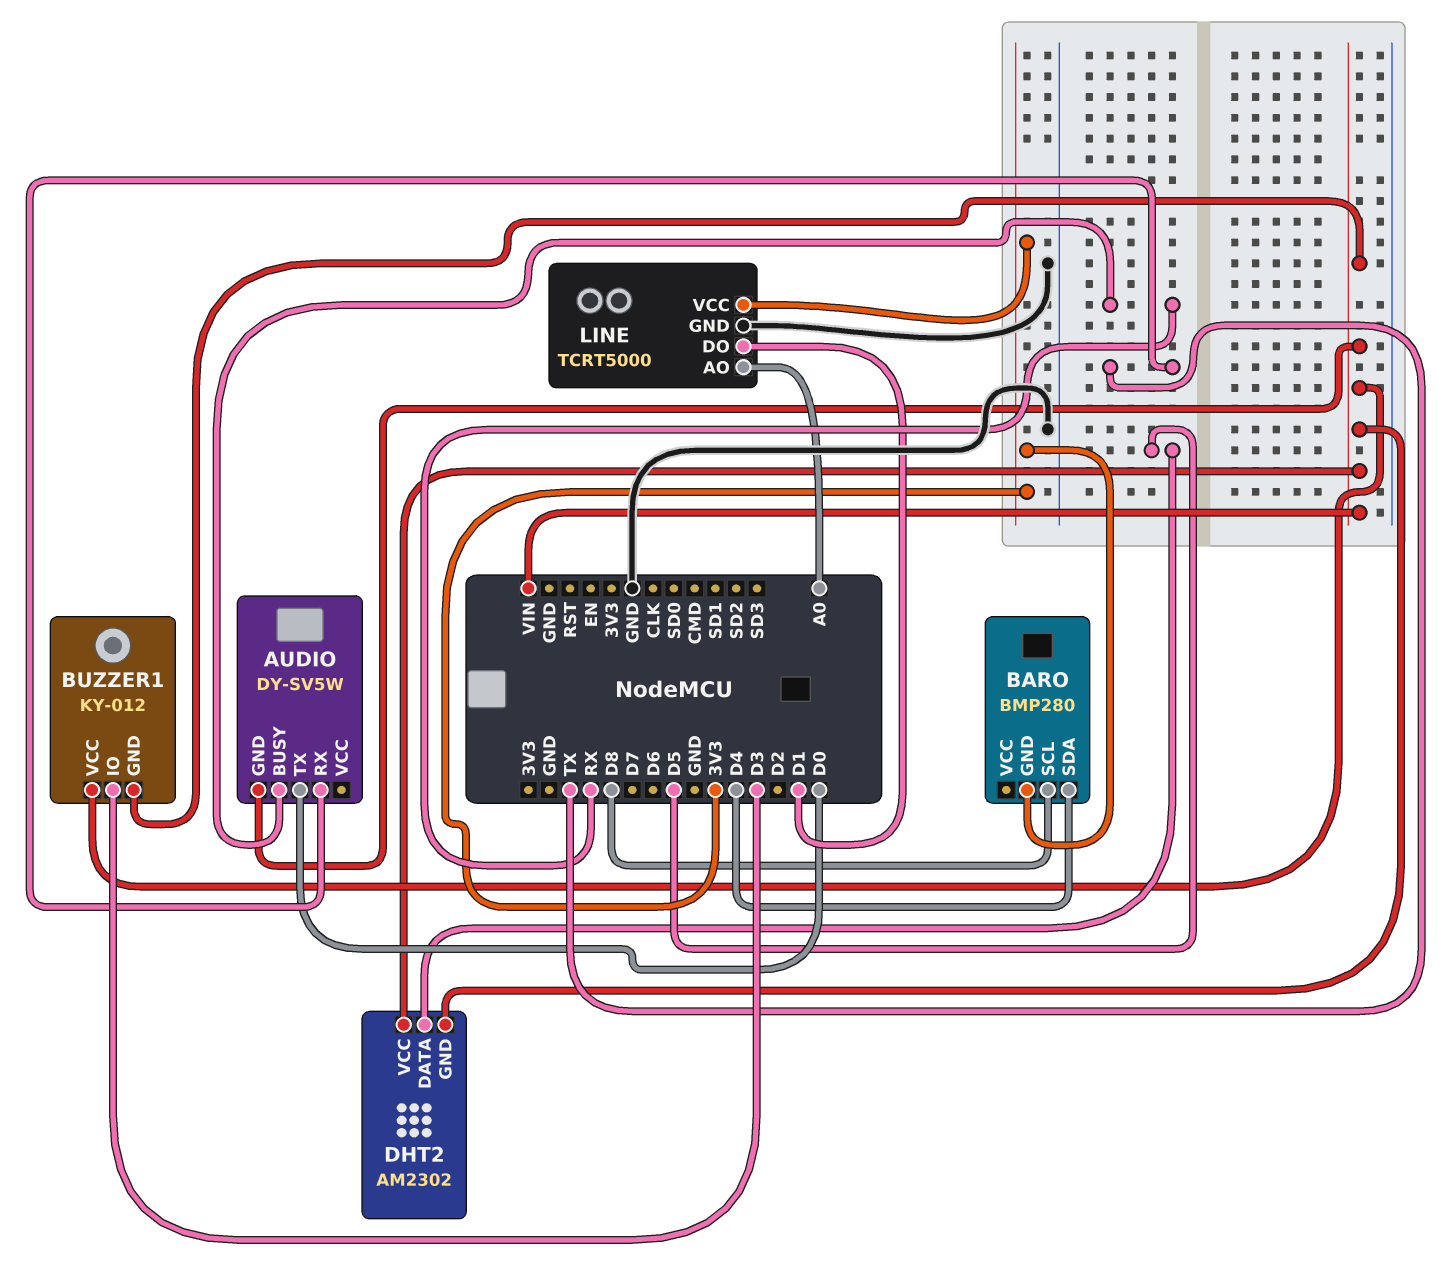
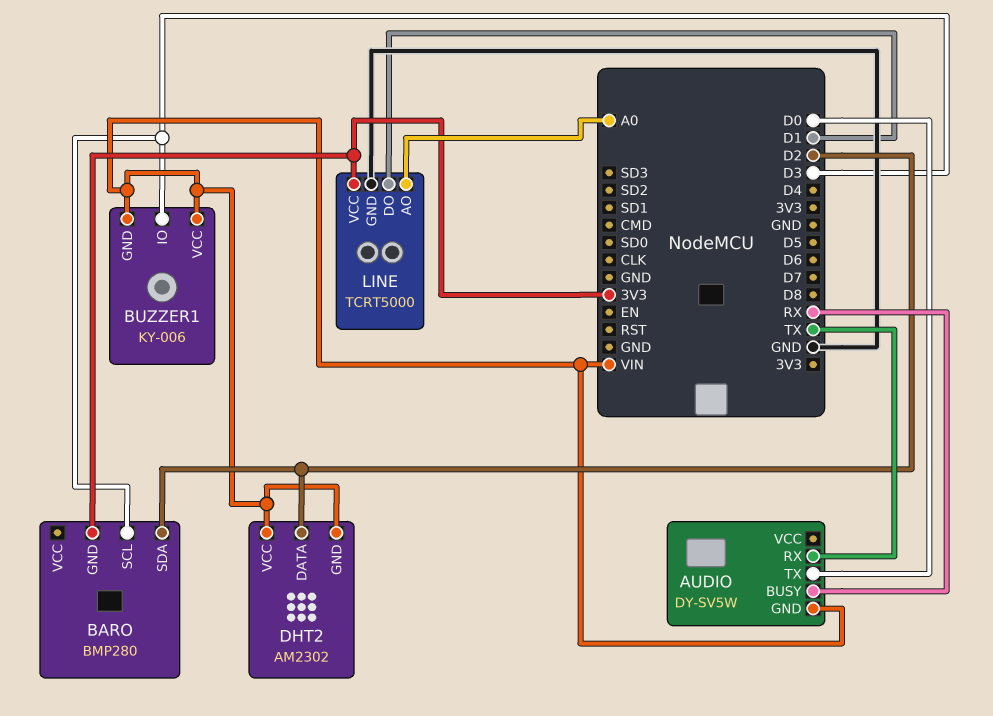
BARO pin SCL: D8 -> D3
BARO pin SDA: D4 -> D2
BUZZER1: KY-012 -> KY-006
DHT2 pin DATA: D5 -> D2

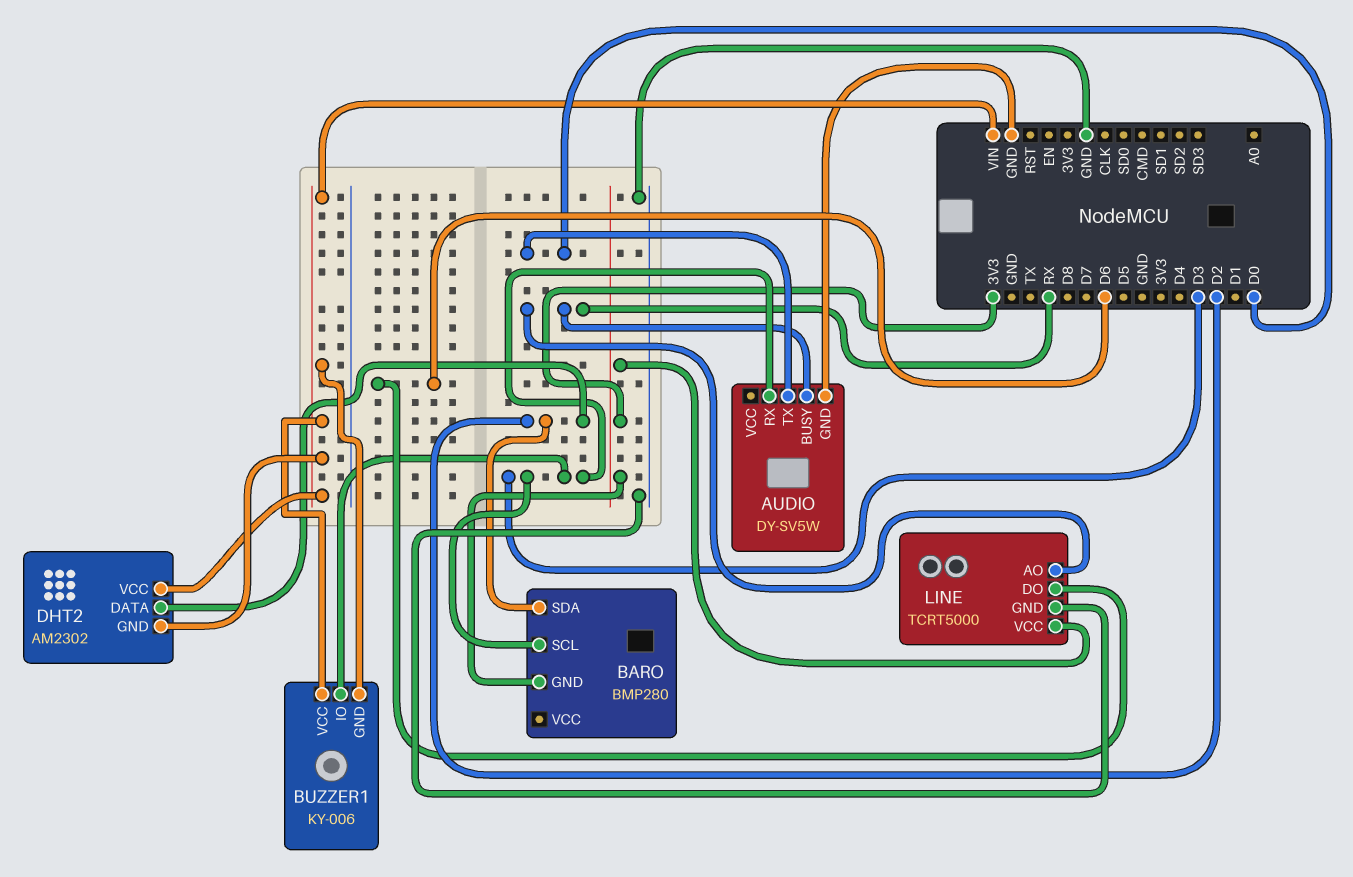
AUDIO pin GND: VIN -> GND
AUDIO pin RX: TX -> D3
LINE pin AO: A0 -> RX
LINE pin DO: D1 -> D6

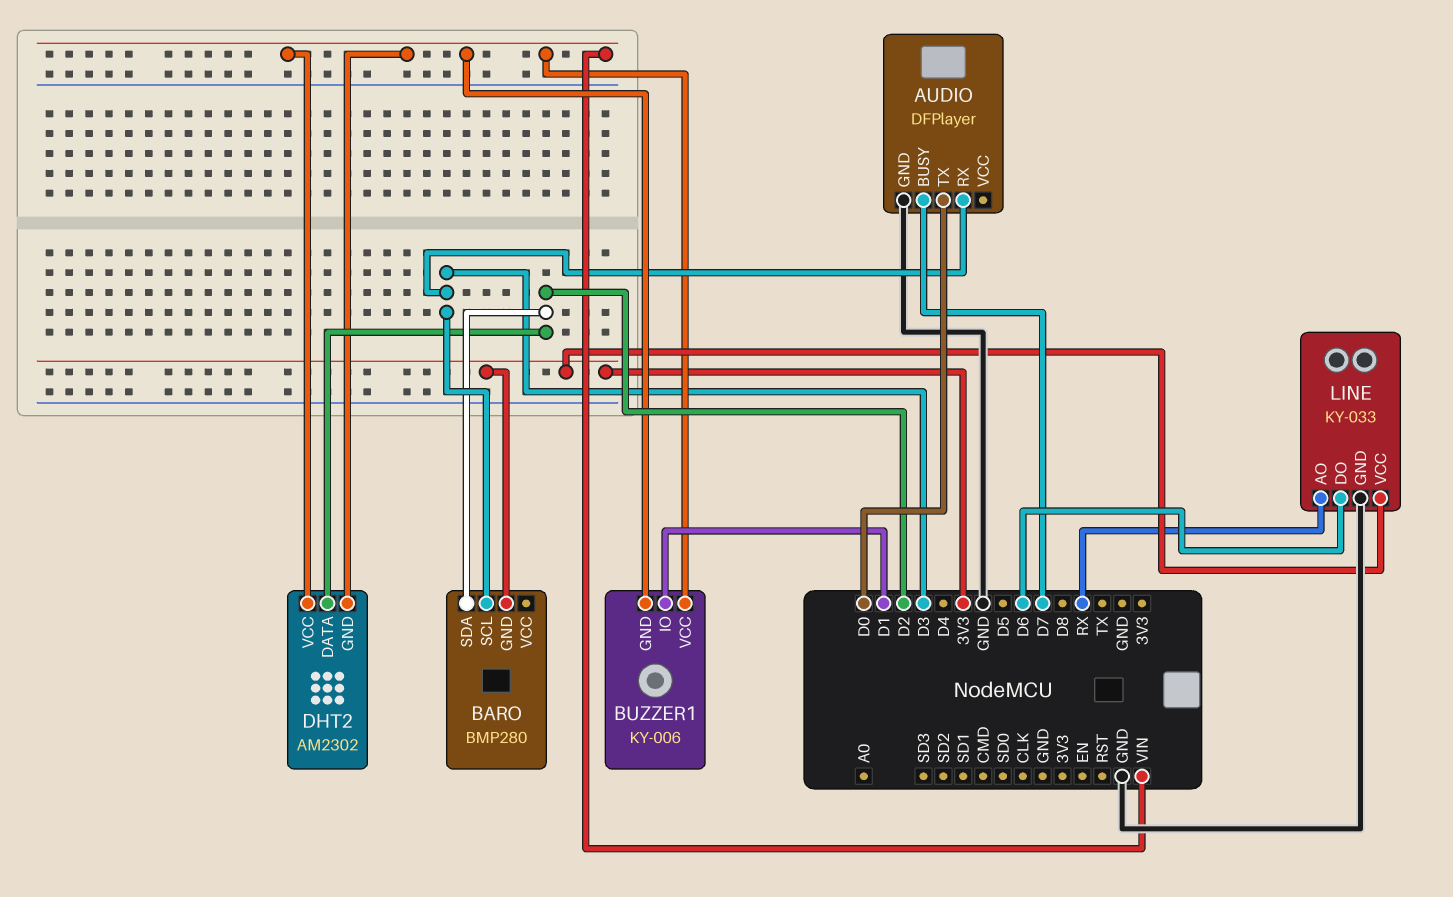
AUDIO: DY-SV5W -> DFPlayer
AUDIO pin BUSY: RX -> D7
BUZZER1 pin IO: D3 -> D1
LINE: TCRT5000 -> KY-033

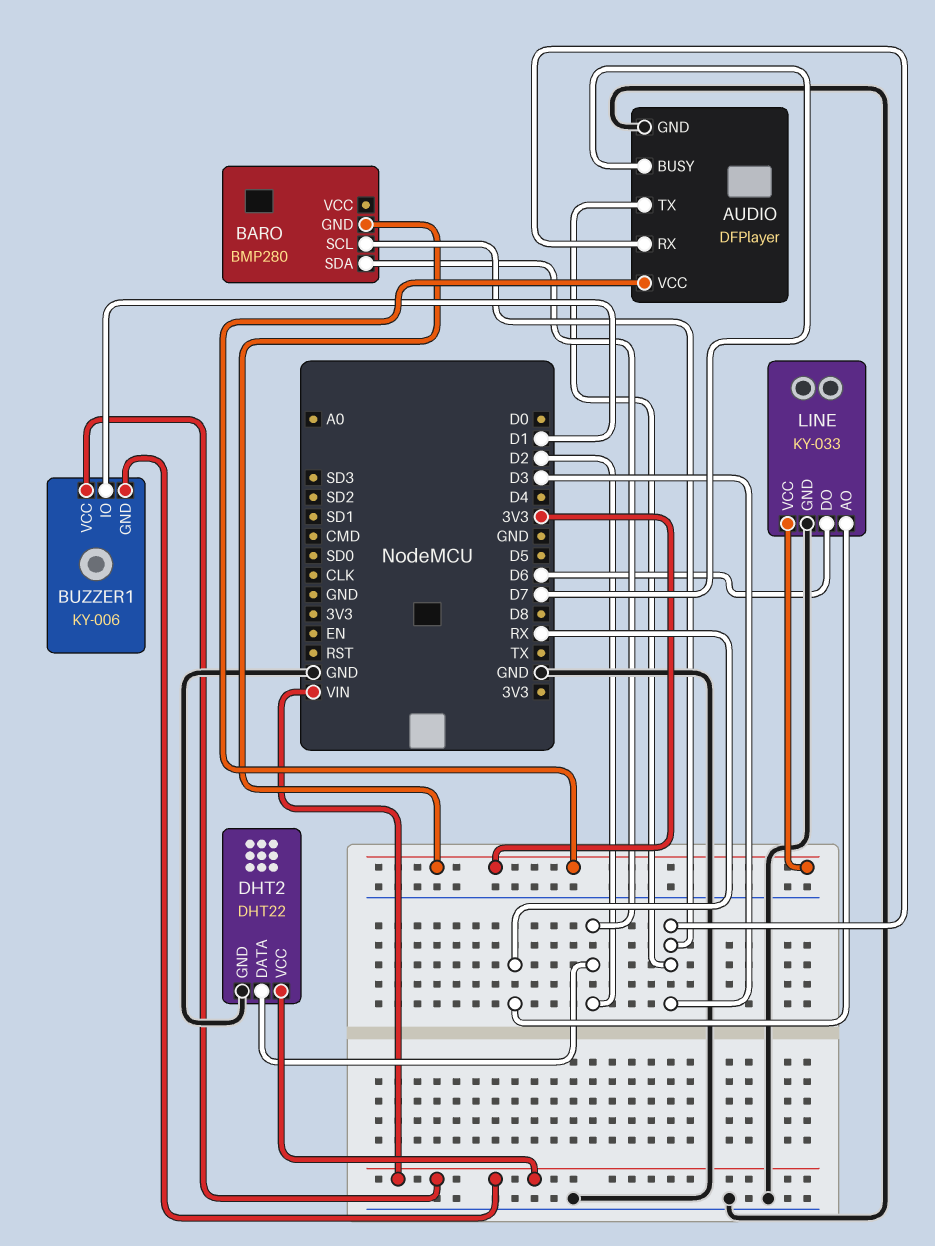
AUDIO pin TX: D0 -> D3
AUDIO pin VCC: none -> 3V3
DHT2: AM2302 -> DHT22
DHT2 pin GND: VIN -> GND

